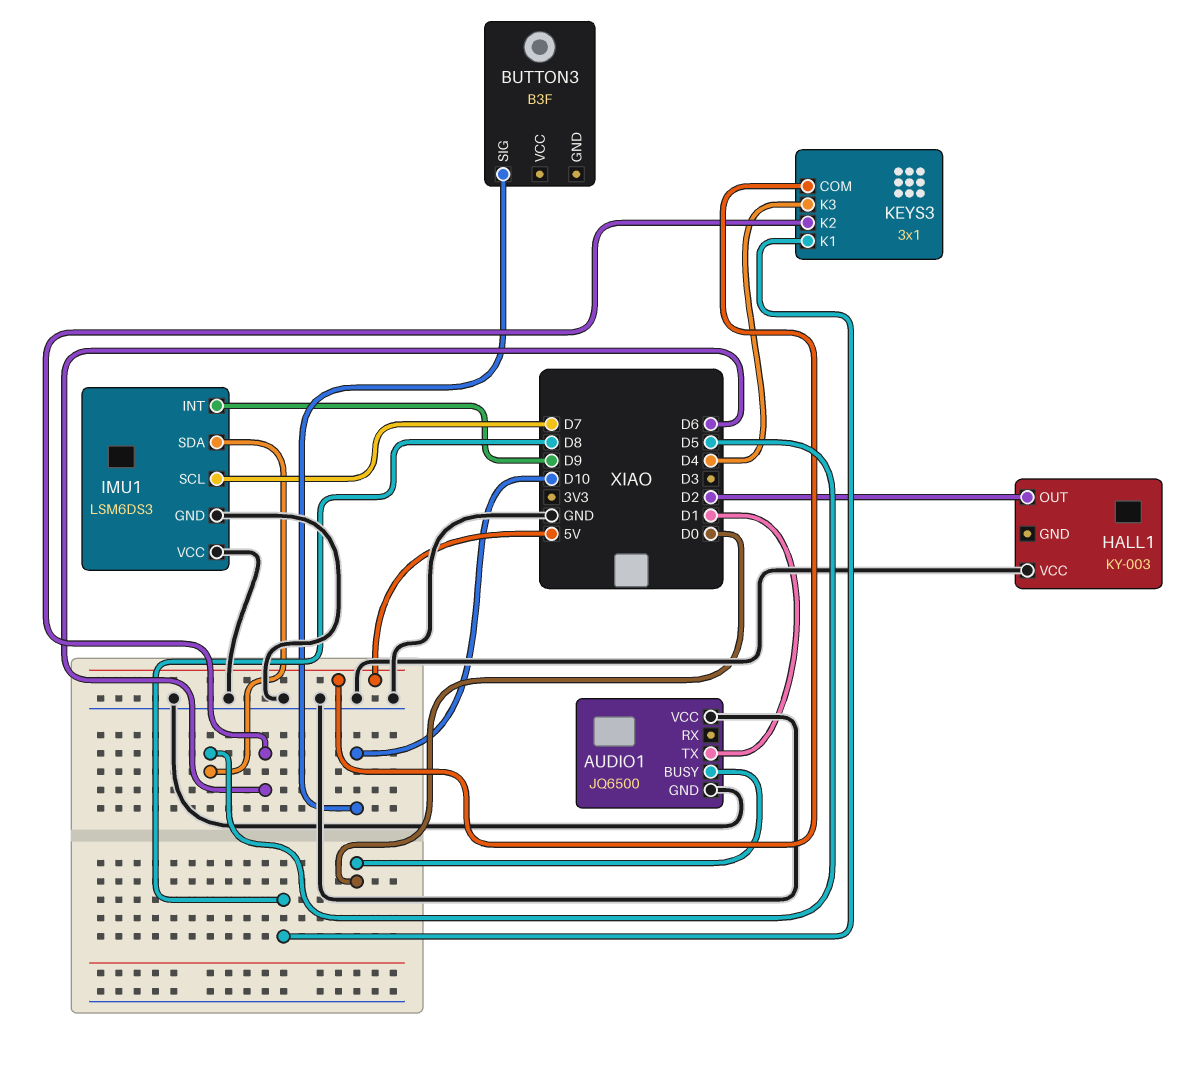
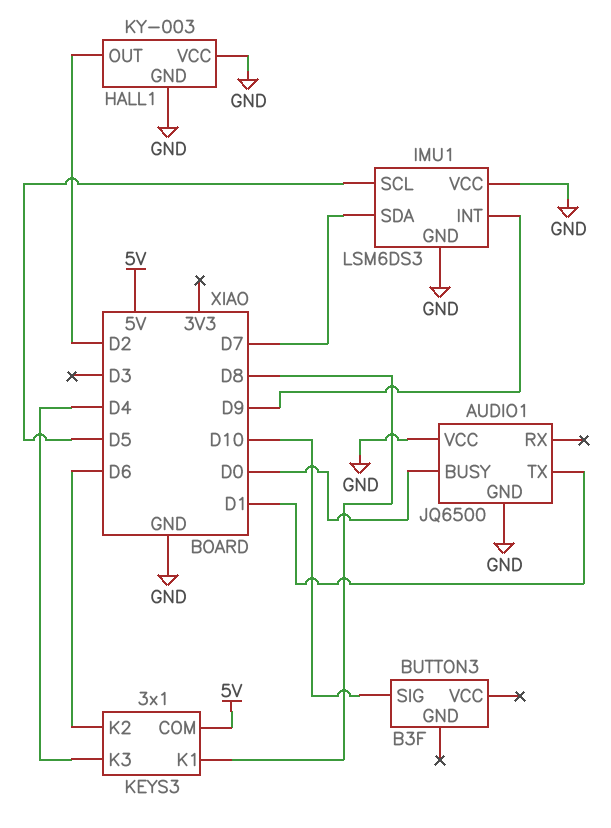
HALL1 pin GND: none -> GND
IMU1 pin SCL: D7 -> D5
IMU1 pin SDA: D5 -> D7

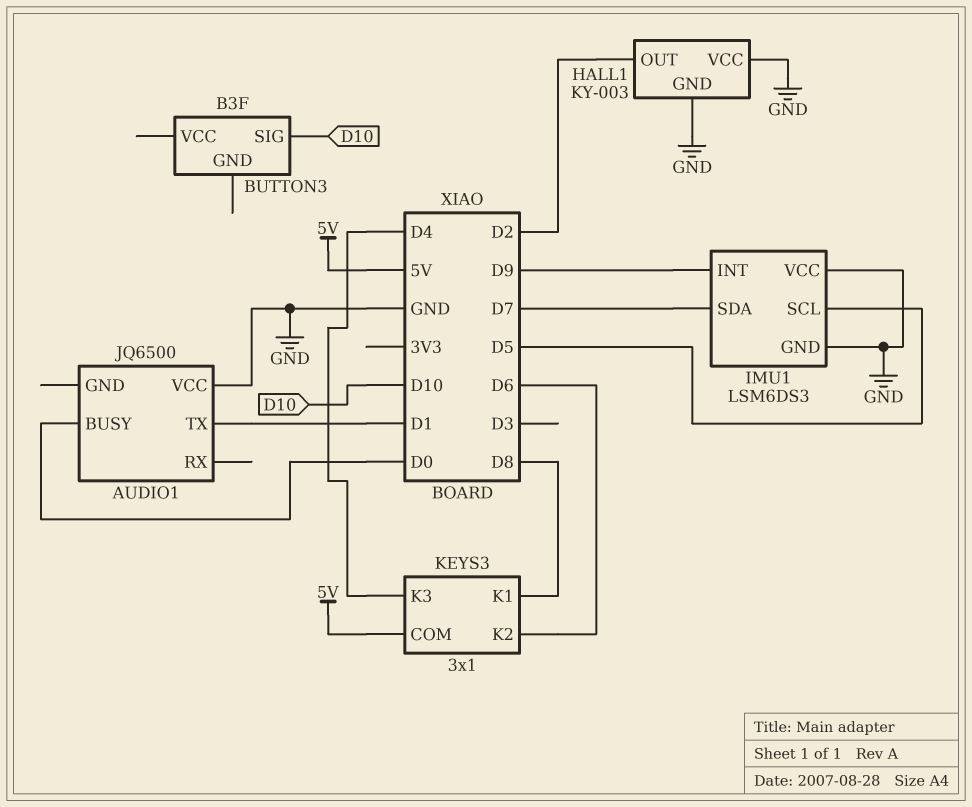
AUDIO1 pin GND: GND -> none

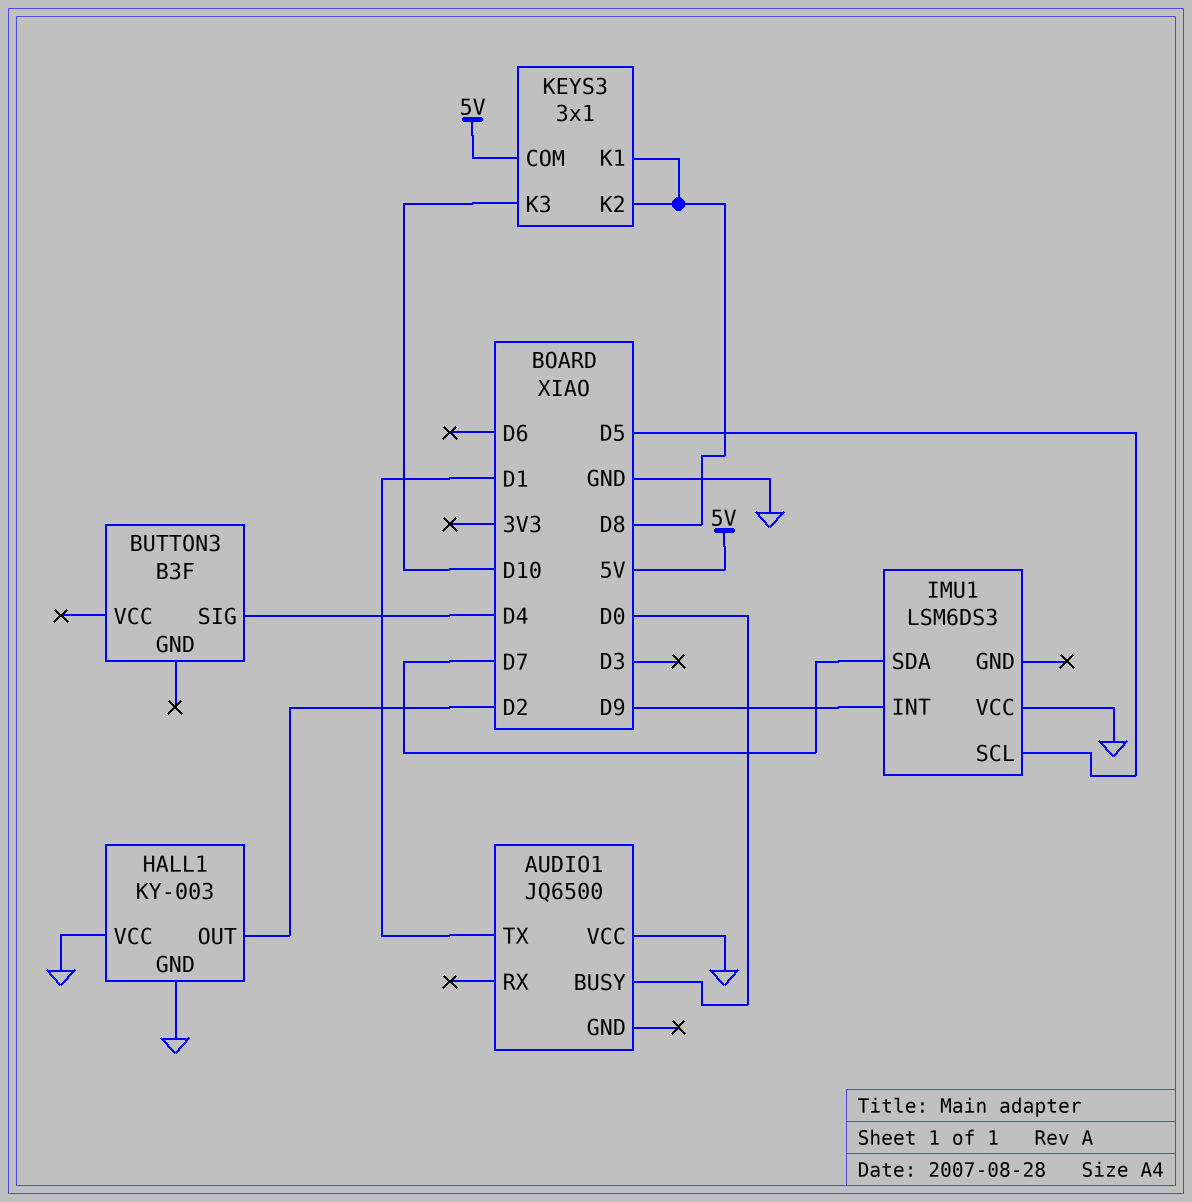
BUTTON3 pin SIG: D10 -> D4
IMU1 pin GND: GND -> none
KEYS3 pin K2: D6 -> D8
KEYS3 pin K3: D4 -> D10

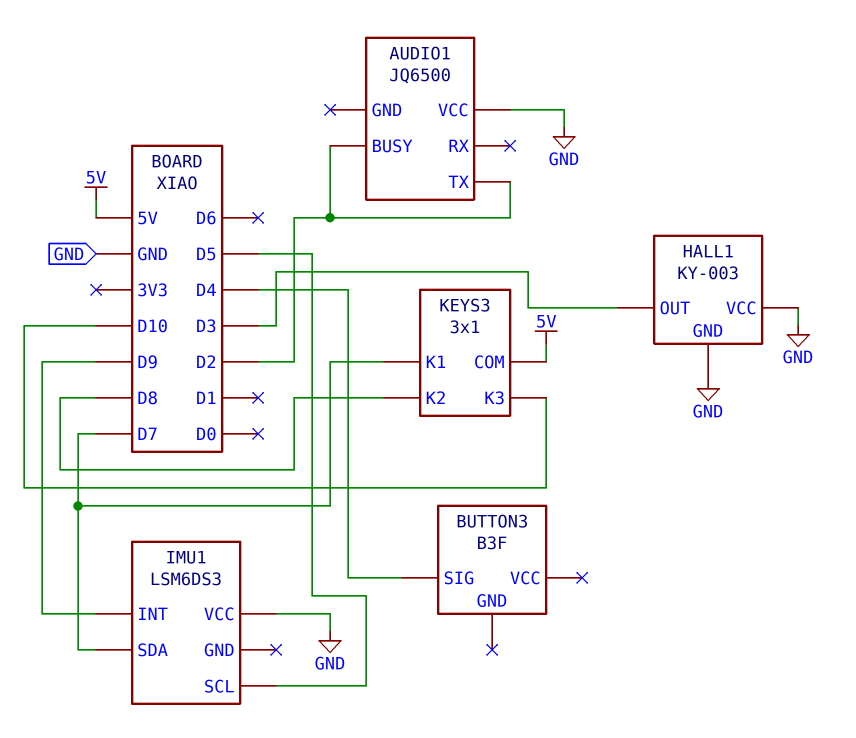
AUDIO1 pin BUSY: D0 -> D2
AUDIO1 pin TX: D1 -> D2
HALL1 pin OUT: D2 -> D3
KEYS3 pin K1: D8 -> D7

